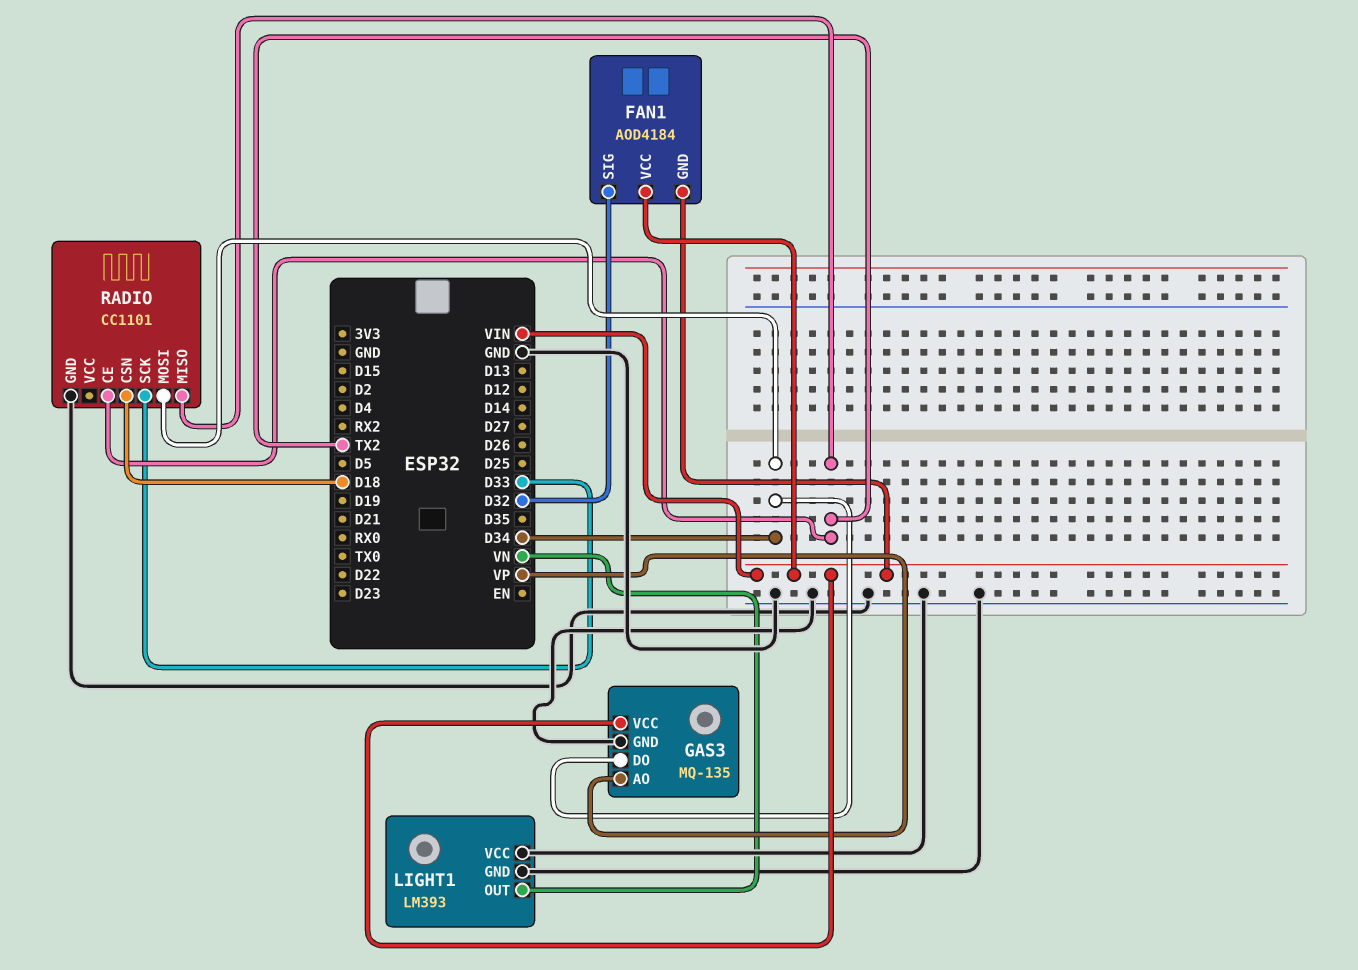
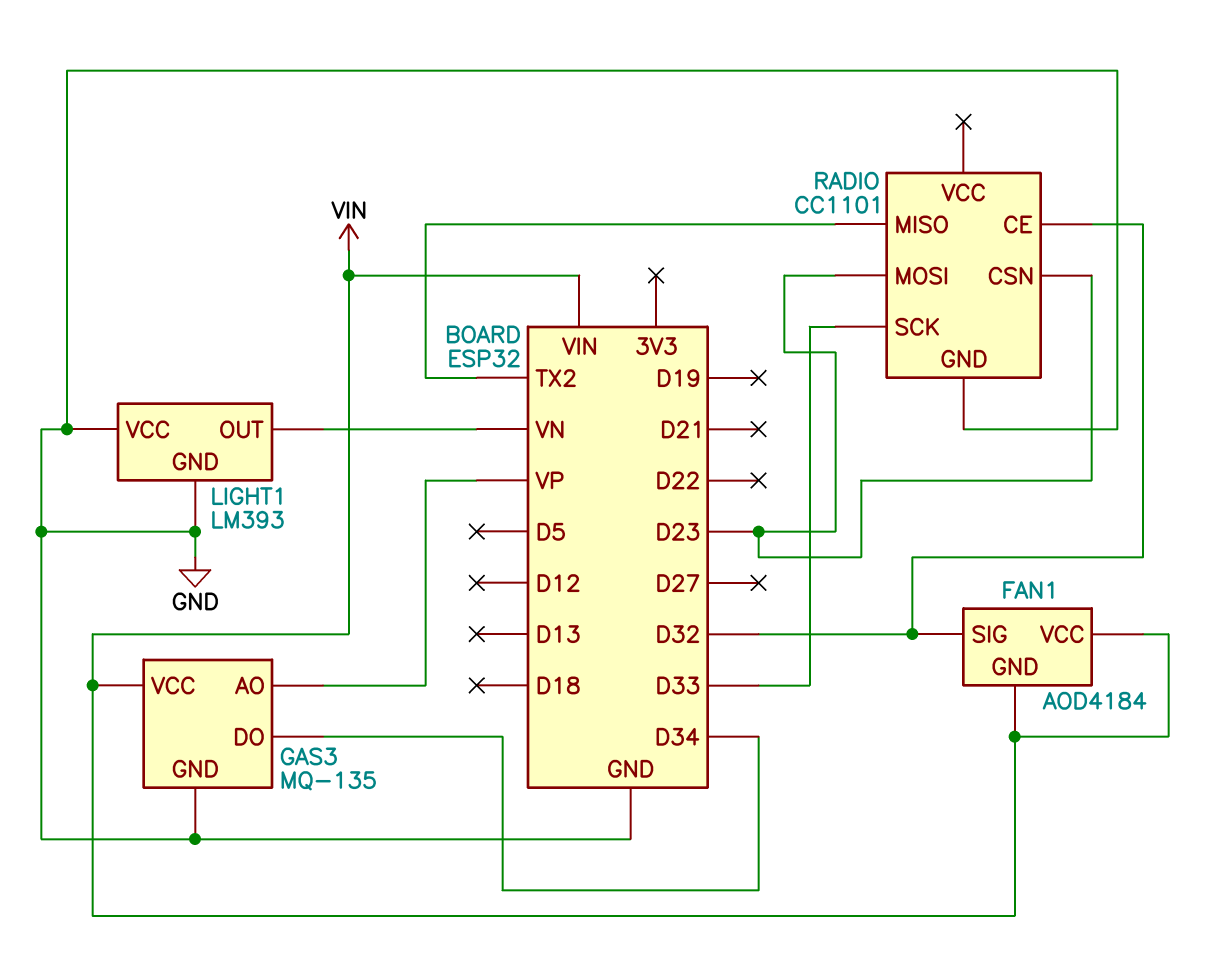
RADIO pin CE: TX2 -> D32
RADIO pin CSN: D18 -> D23
RADIO pin MOSI: D34 -> D23

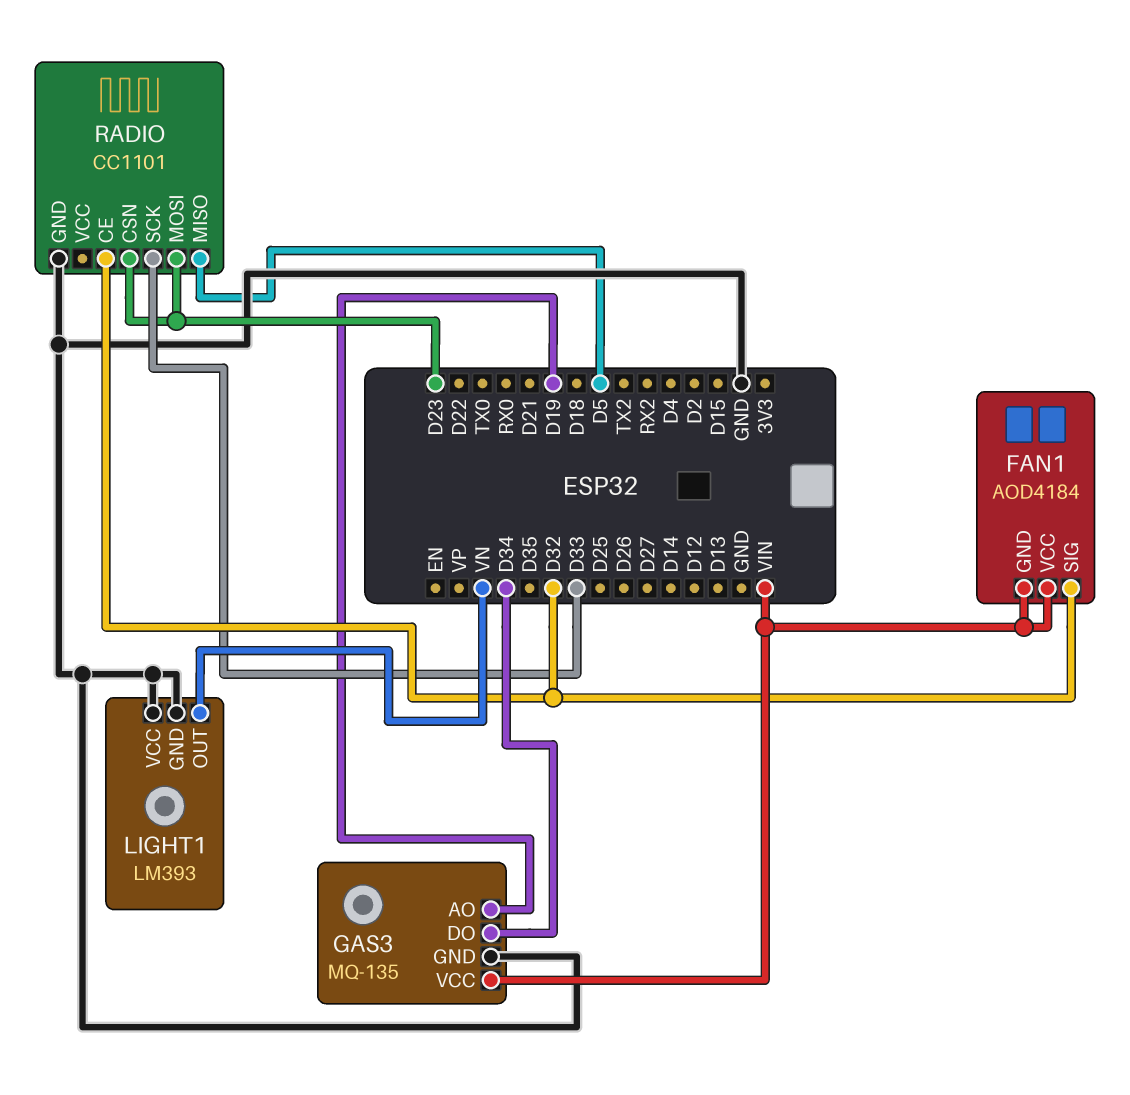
GAS3 pin AO: VP -> D19
RADIO pin MISO: TX2 -> D5

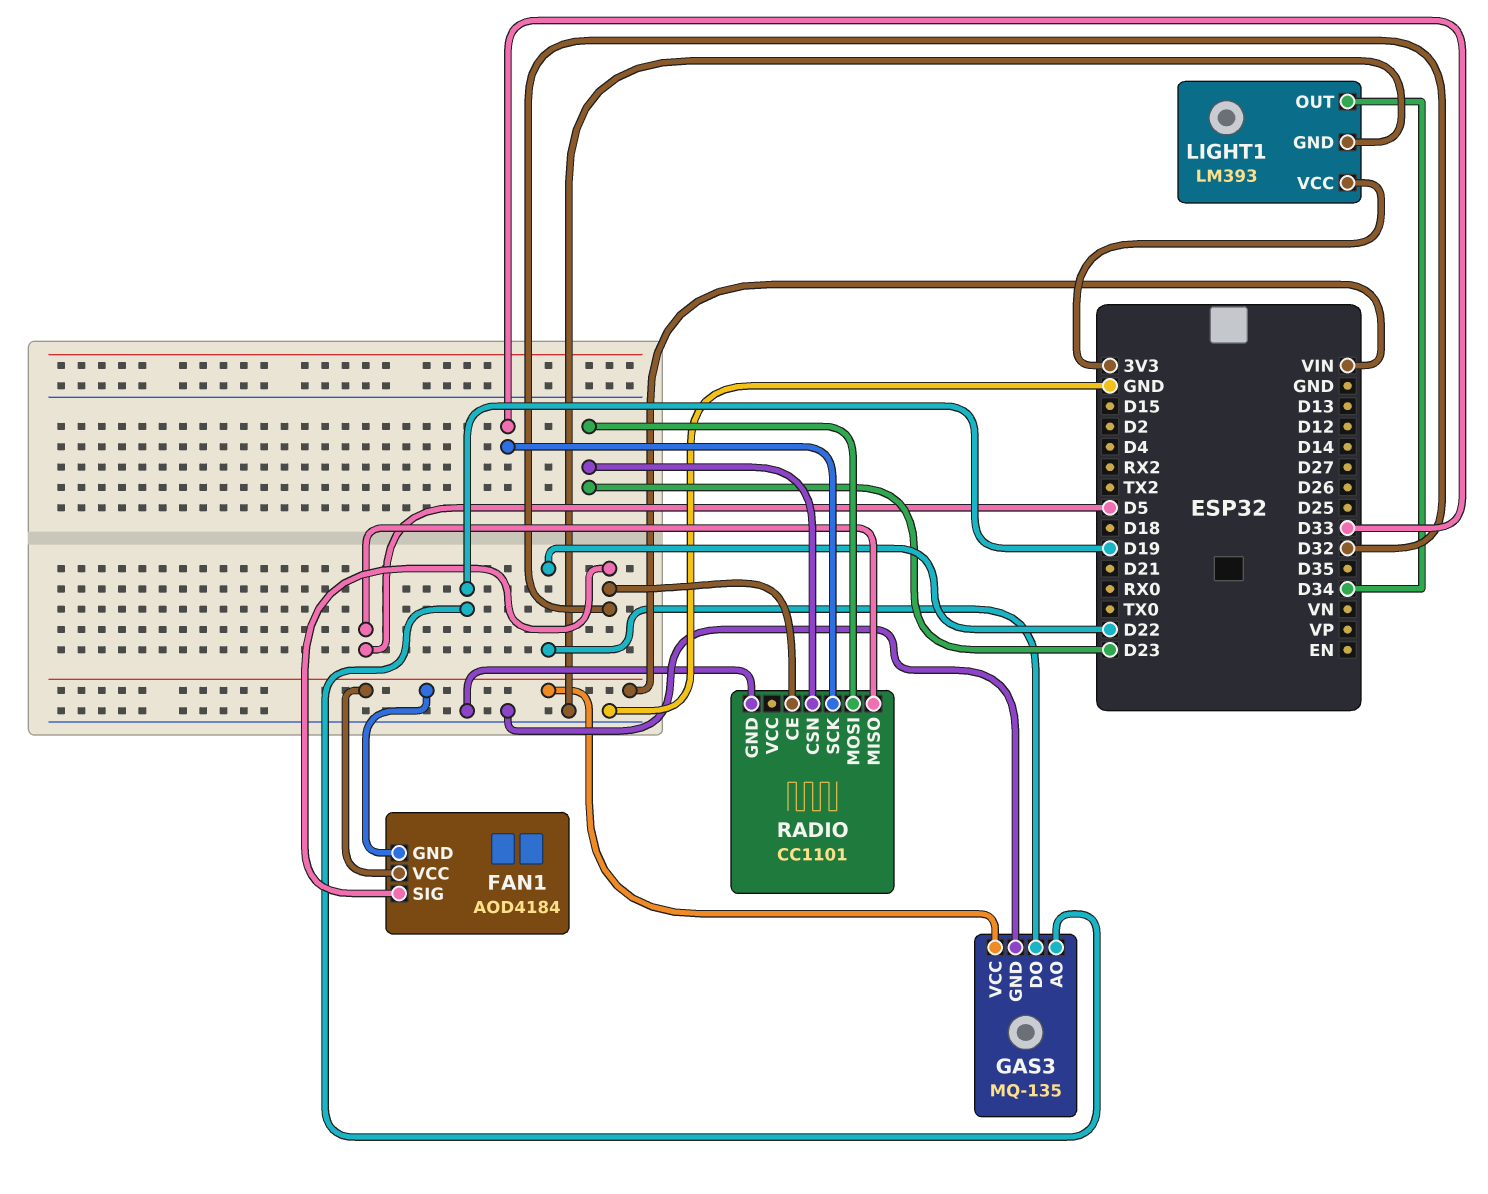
GAS3 pin DO: D34 -> D22
LIGHT1 pin OUT: VN -> D34
LIGHT1 pin VCC: GND -> 3V3

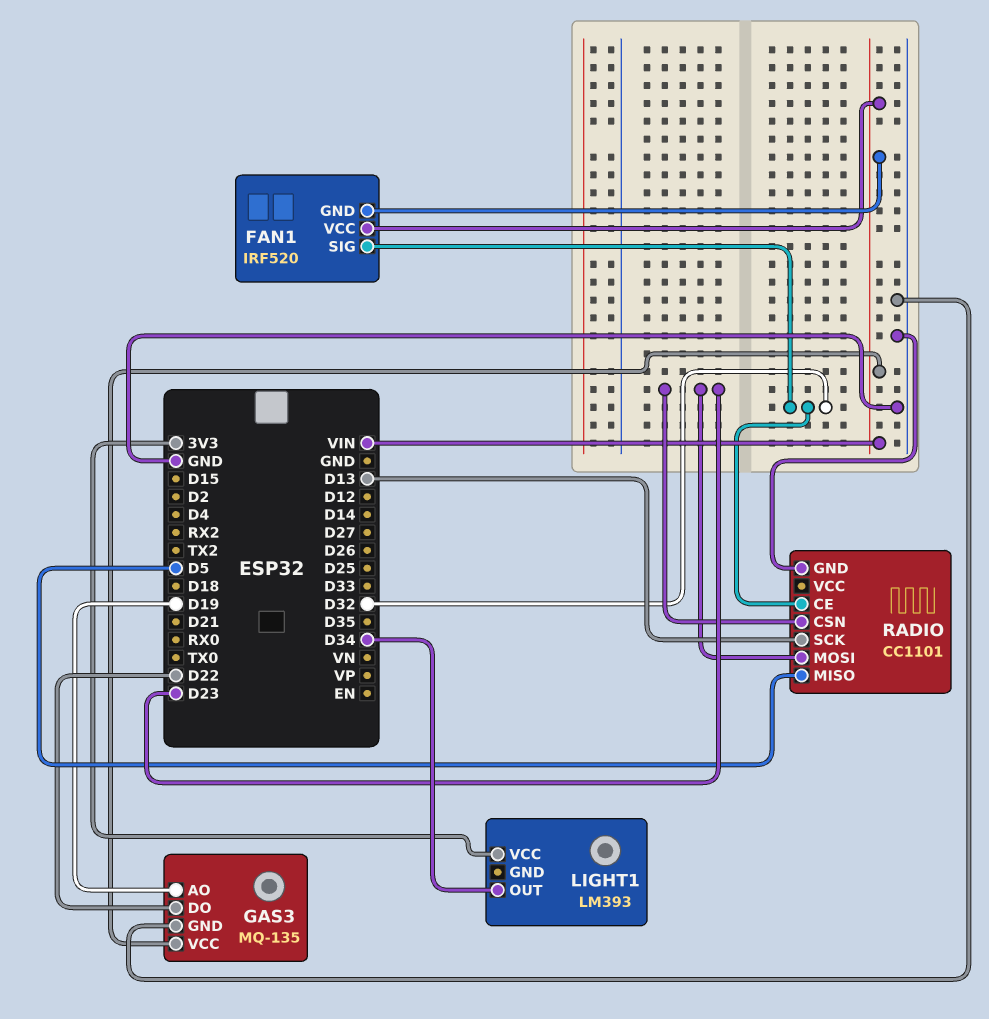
FAN1: AOD4184 -> IRF520
LIGHT1 pin GND: GND -> none
RADIO pin SCK: D33 -> D13

